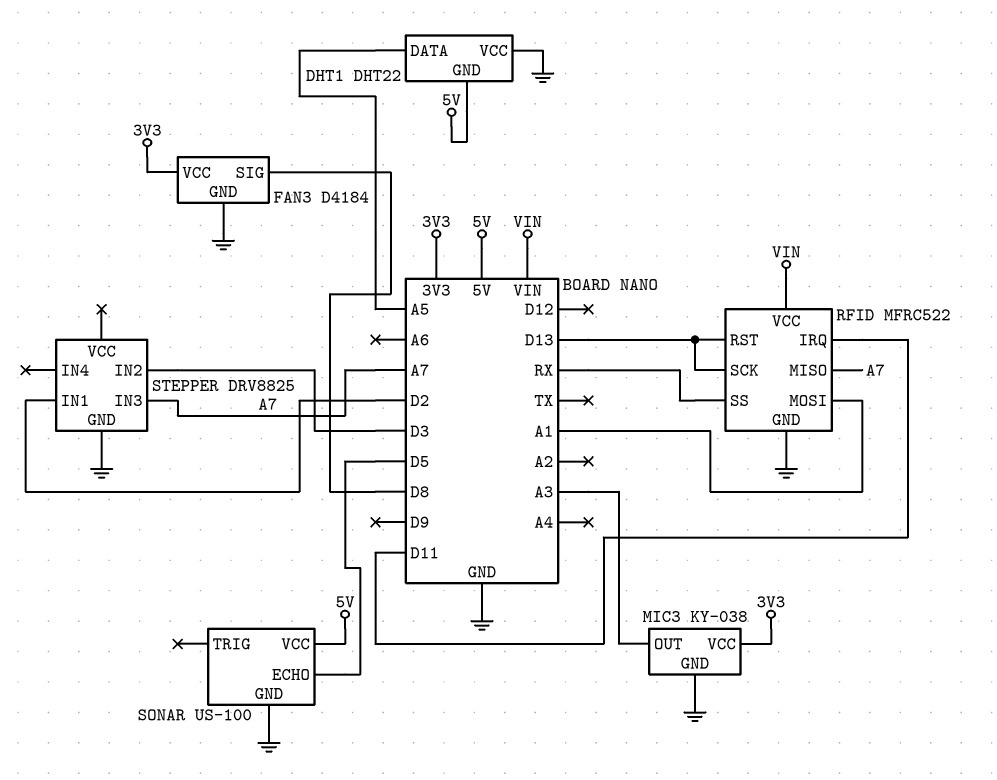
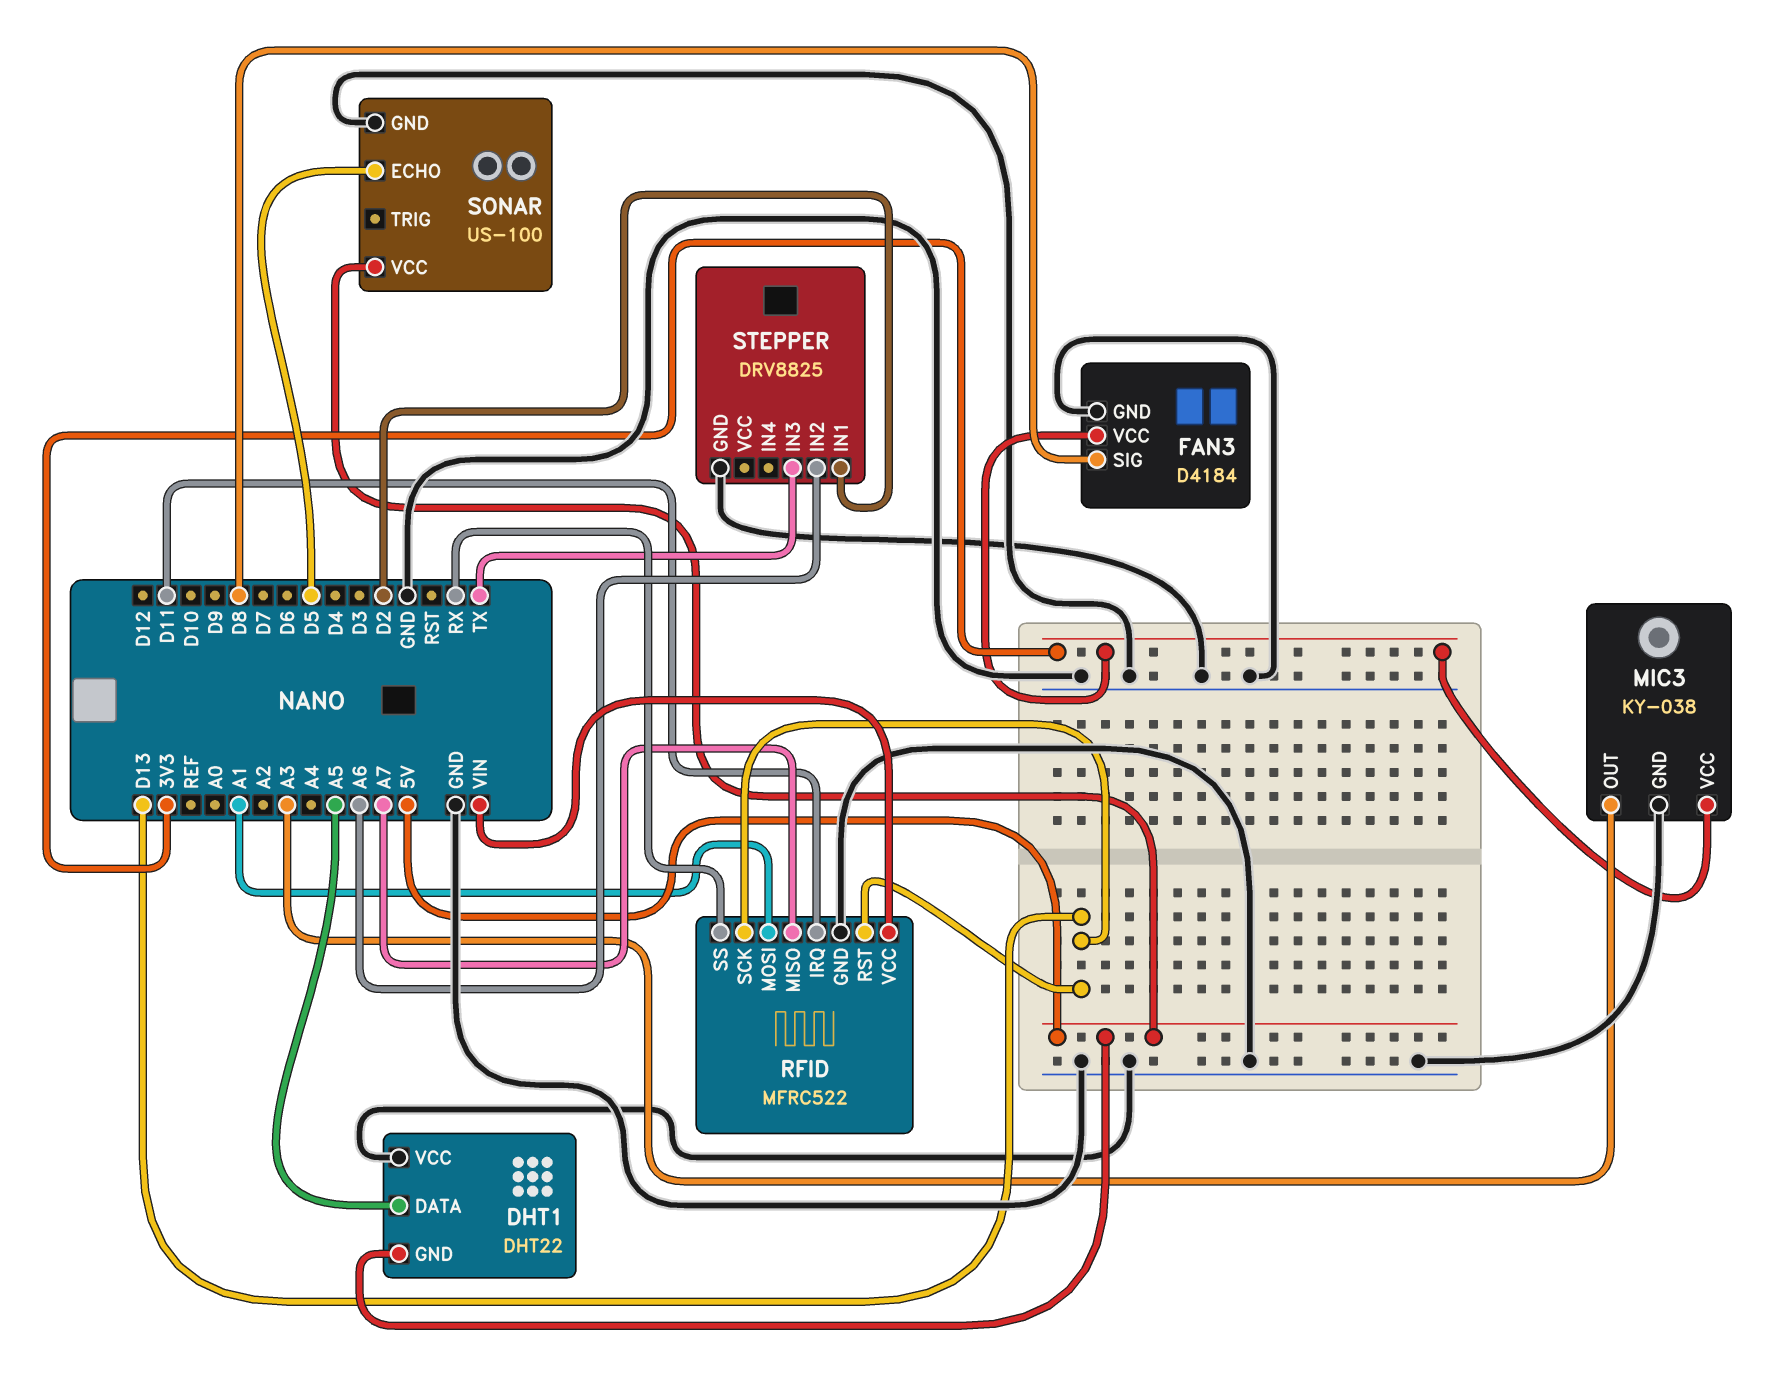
STEPPER pin IN2: D3 -> A6
STEPPER pin IN3: A7 -> TX

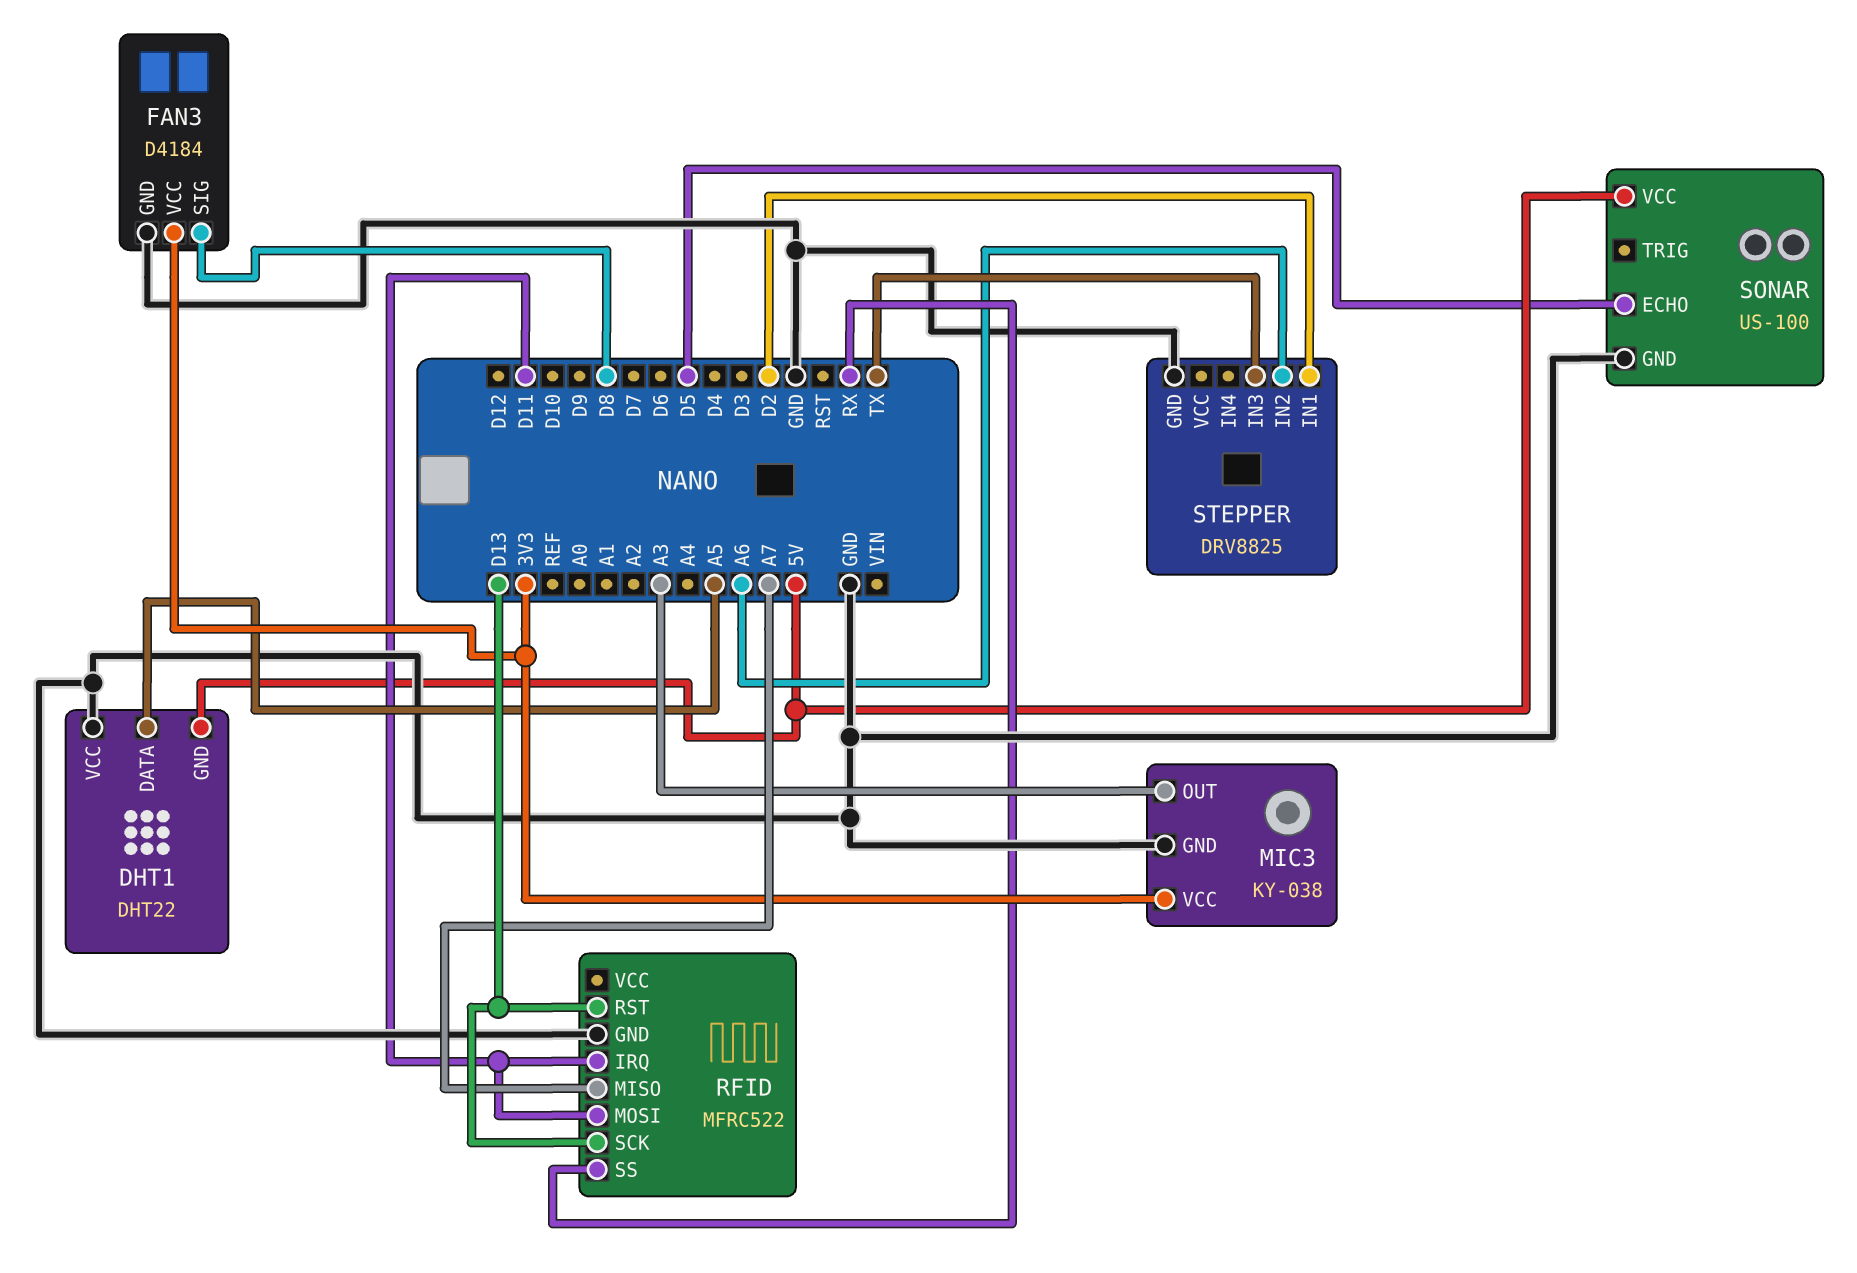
RFID pin MOSI: A1 -> D11
RFID pin VCC: VIN -> none

